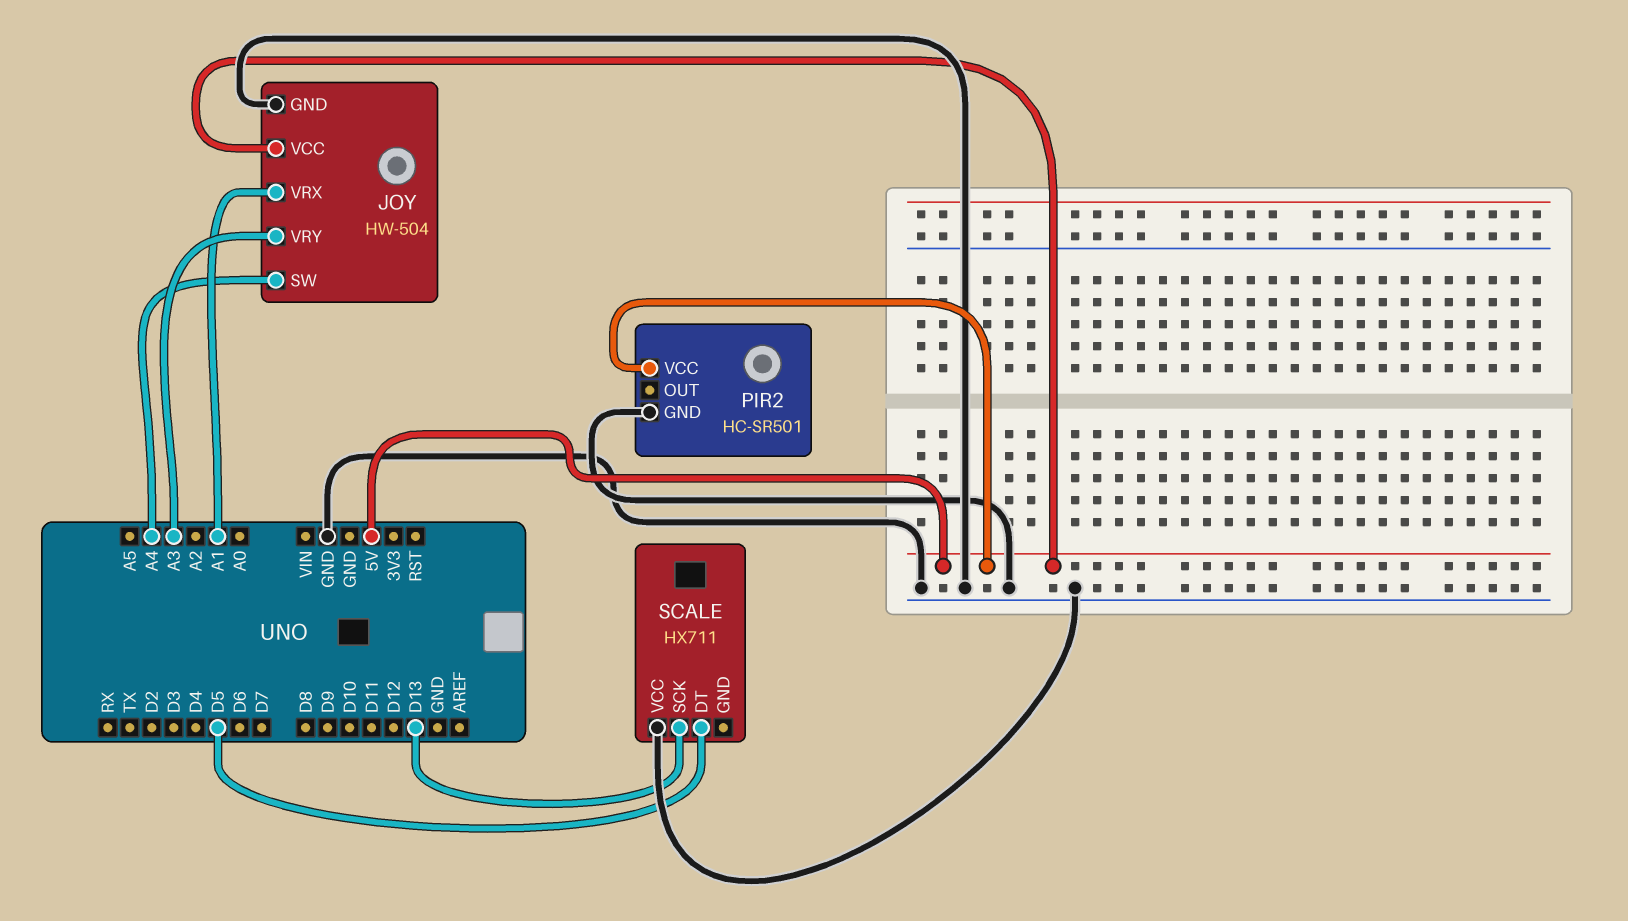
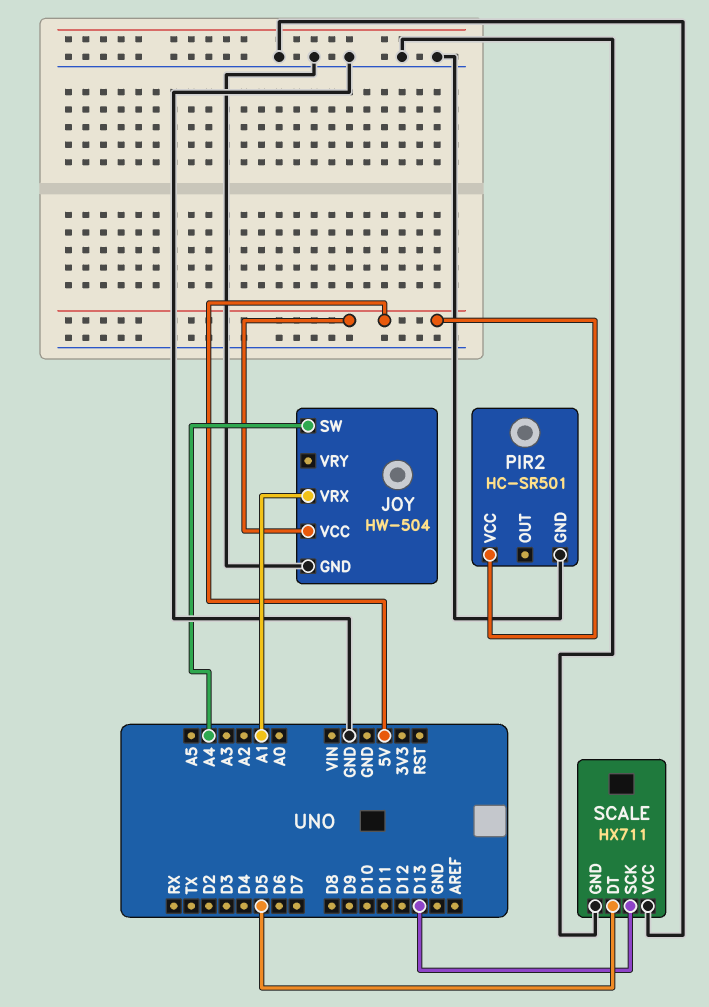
JOY pin VRY: A3 -> none
SCALE pin GND: none -> GND

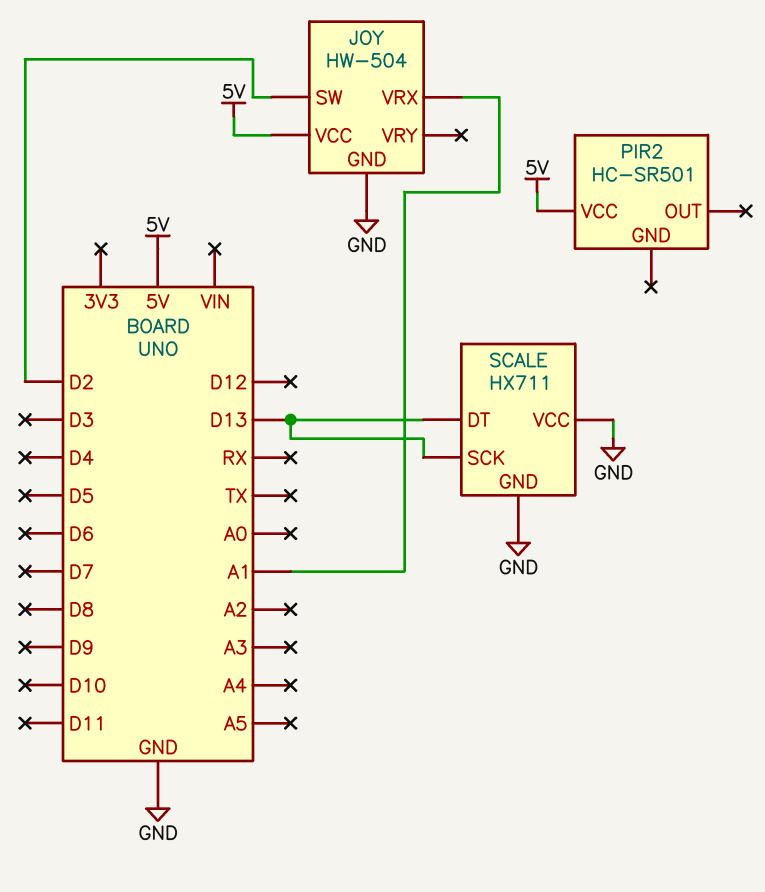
JOY pin SW: A4 -> D2
PIR2 pin GND: GND -> none
SCALE pin DT: D5 -> D13

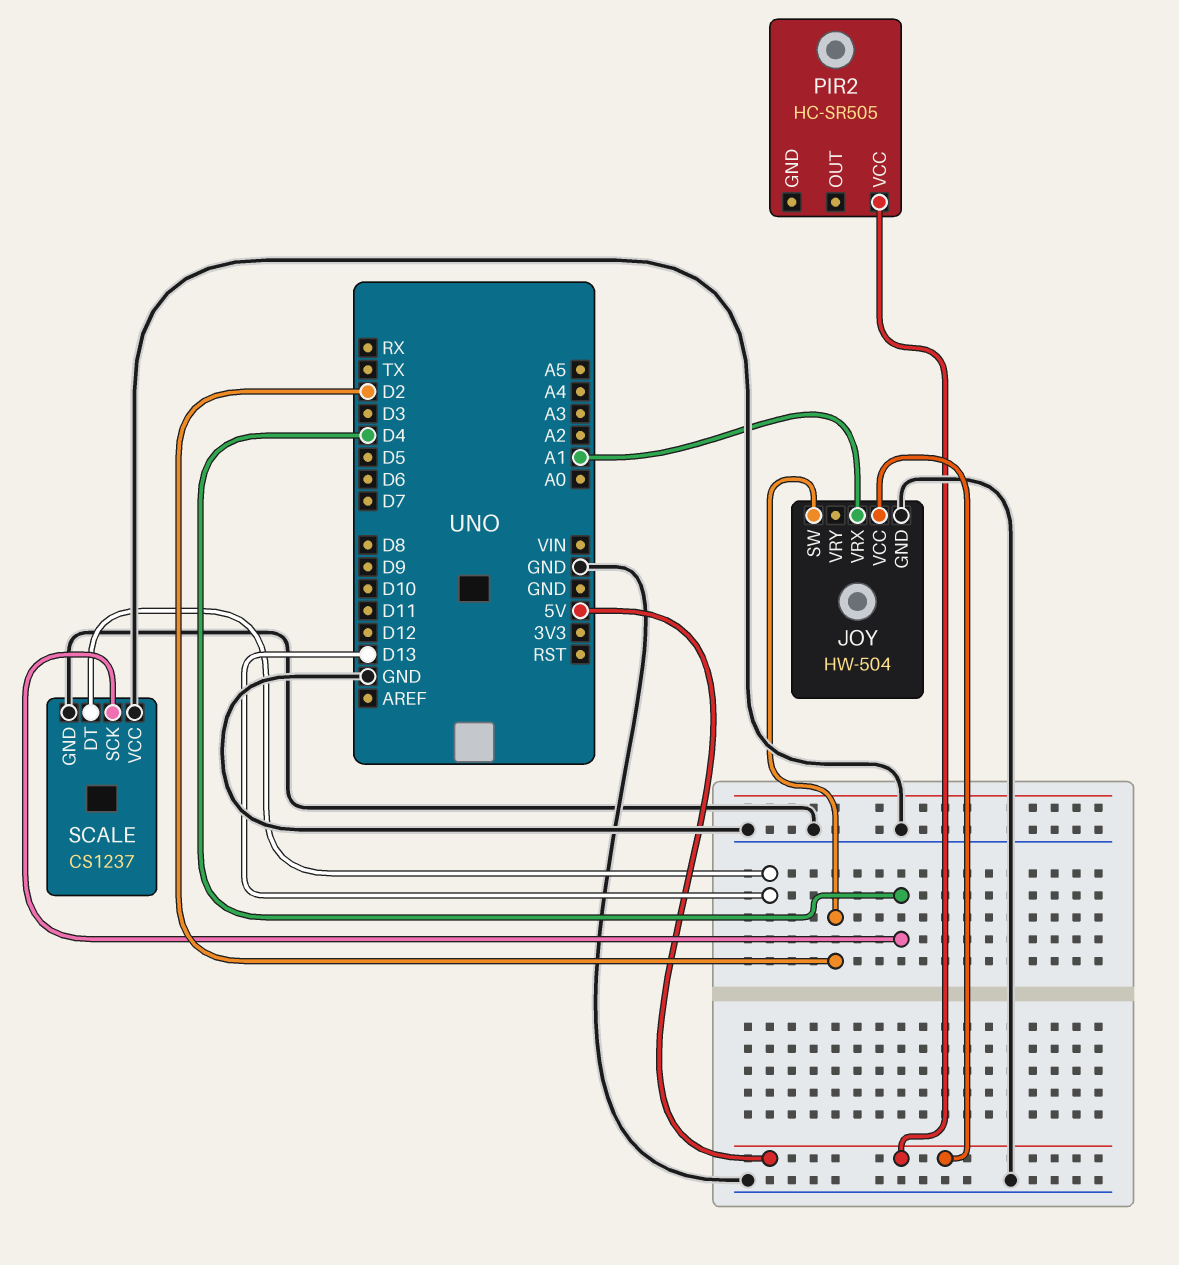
PIR2: HC-SR501 -> HC-SR505
SCALE: HX711 -> CS1237
SCALE pin SCK: D13 -> D4

